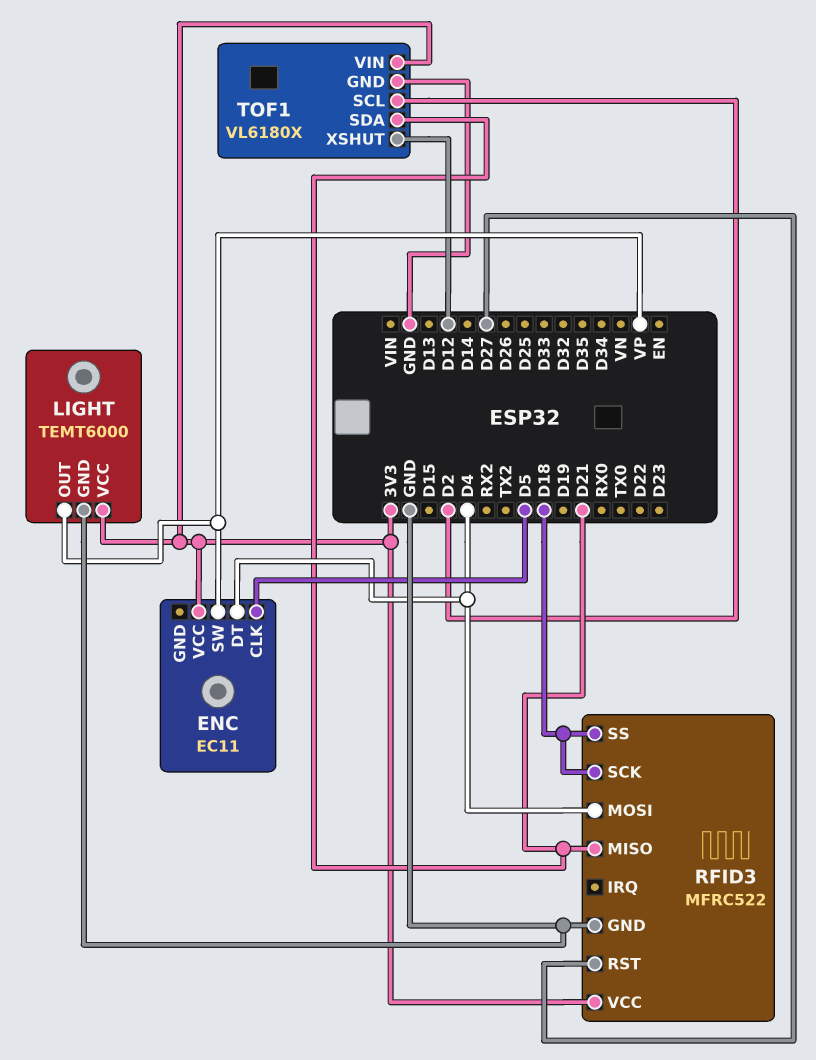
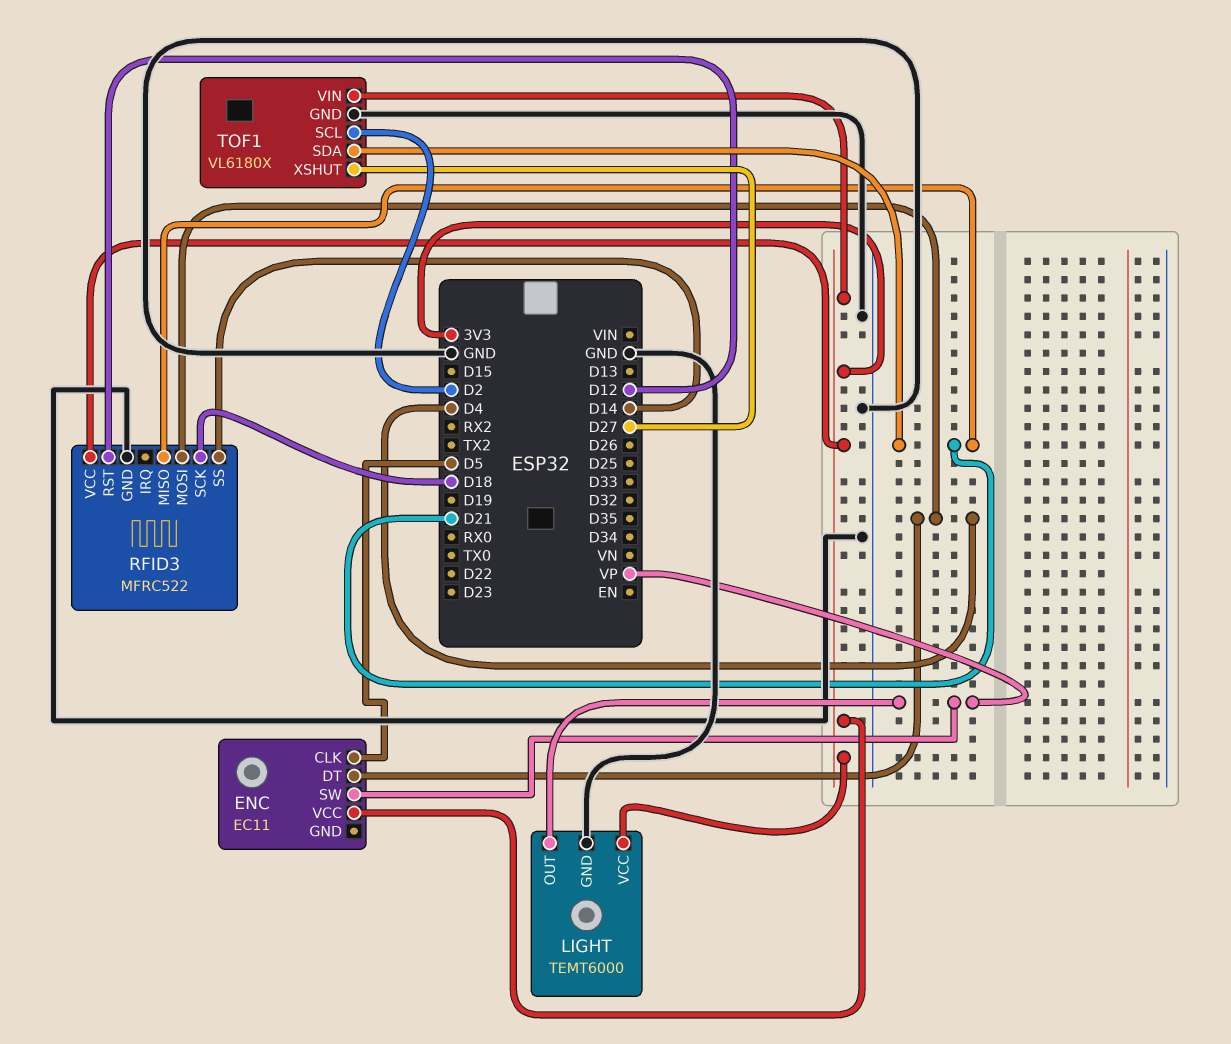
RFID3 pin RST: D27 -> D12
RFID3 pin SS: D18 -> D14
TOF1 pin XSHUT: D12 -> D27

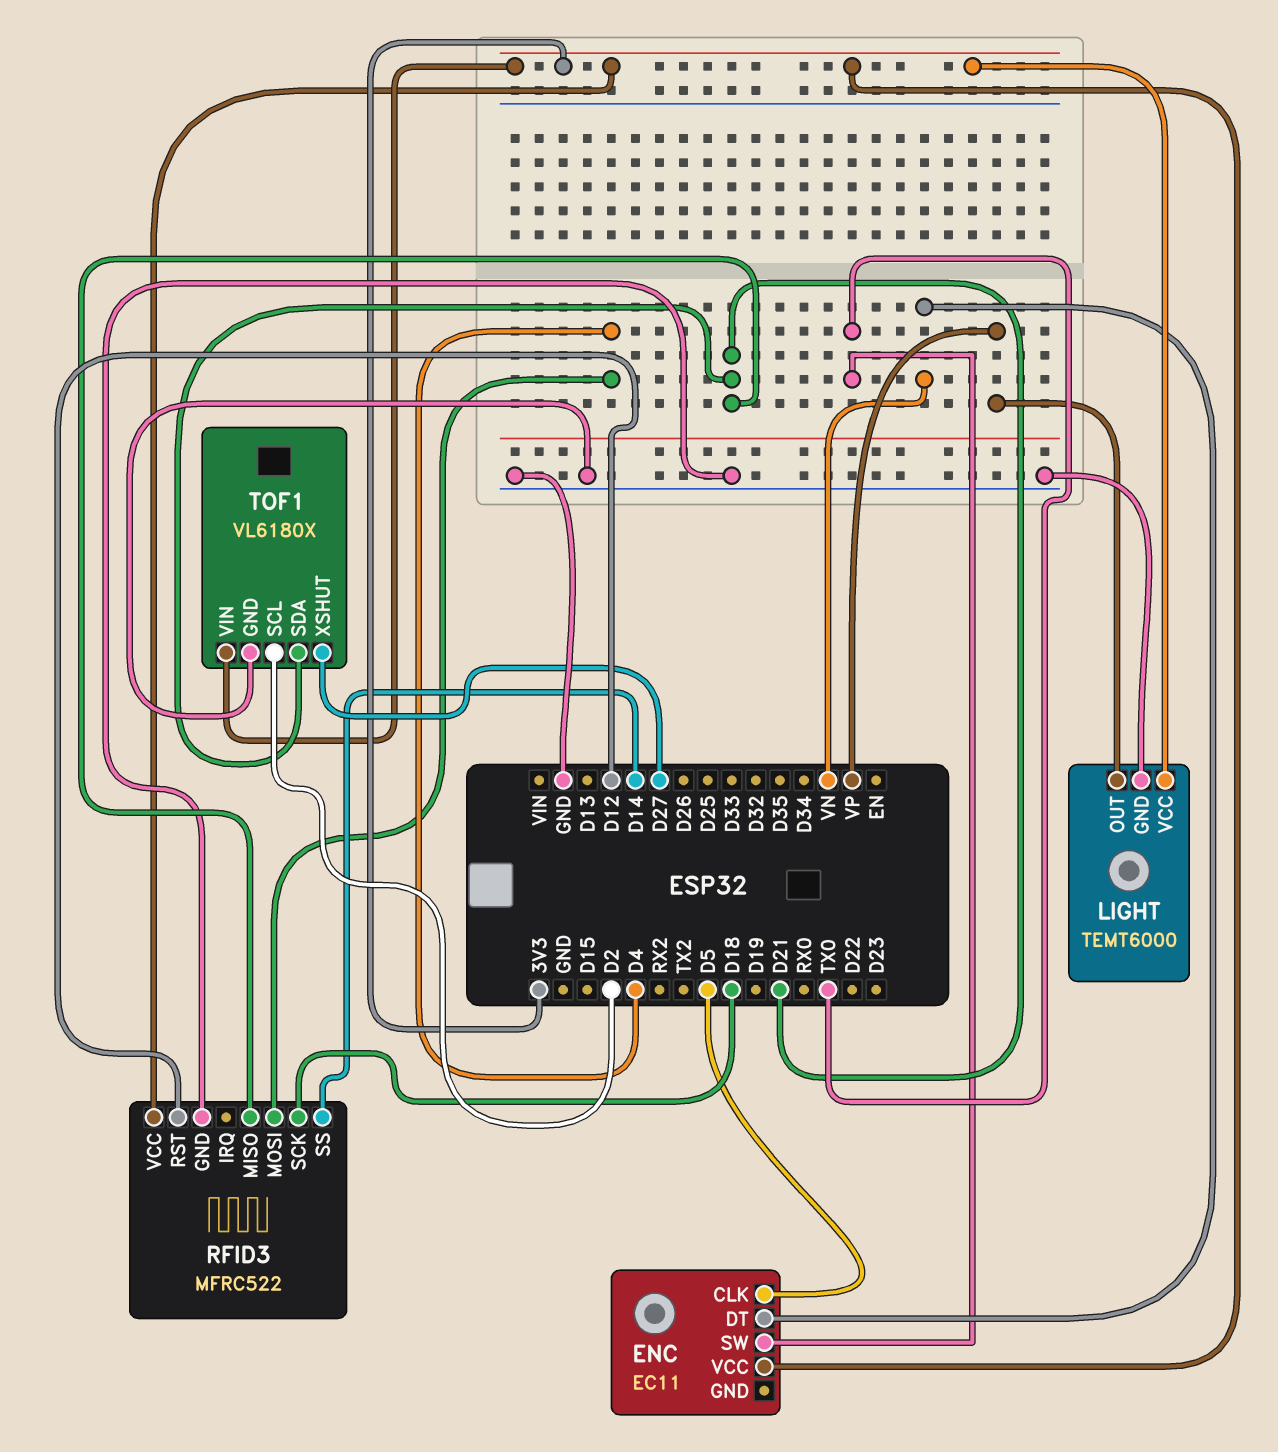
ENC pin DT: D4 -> VN
ENC pin SW: VP -> TX0

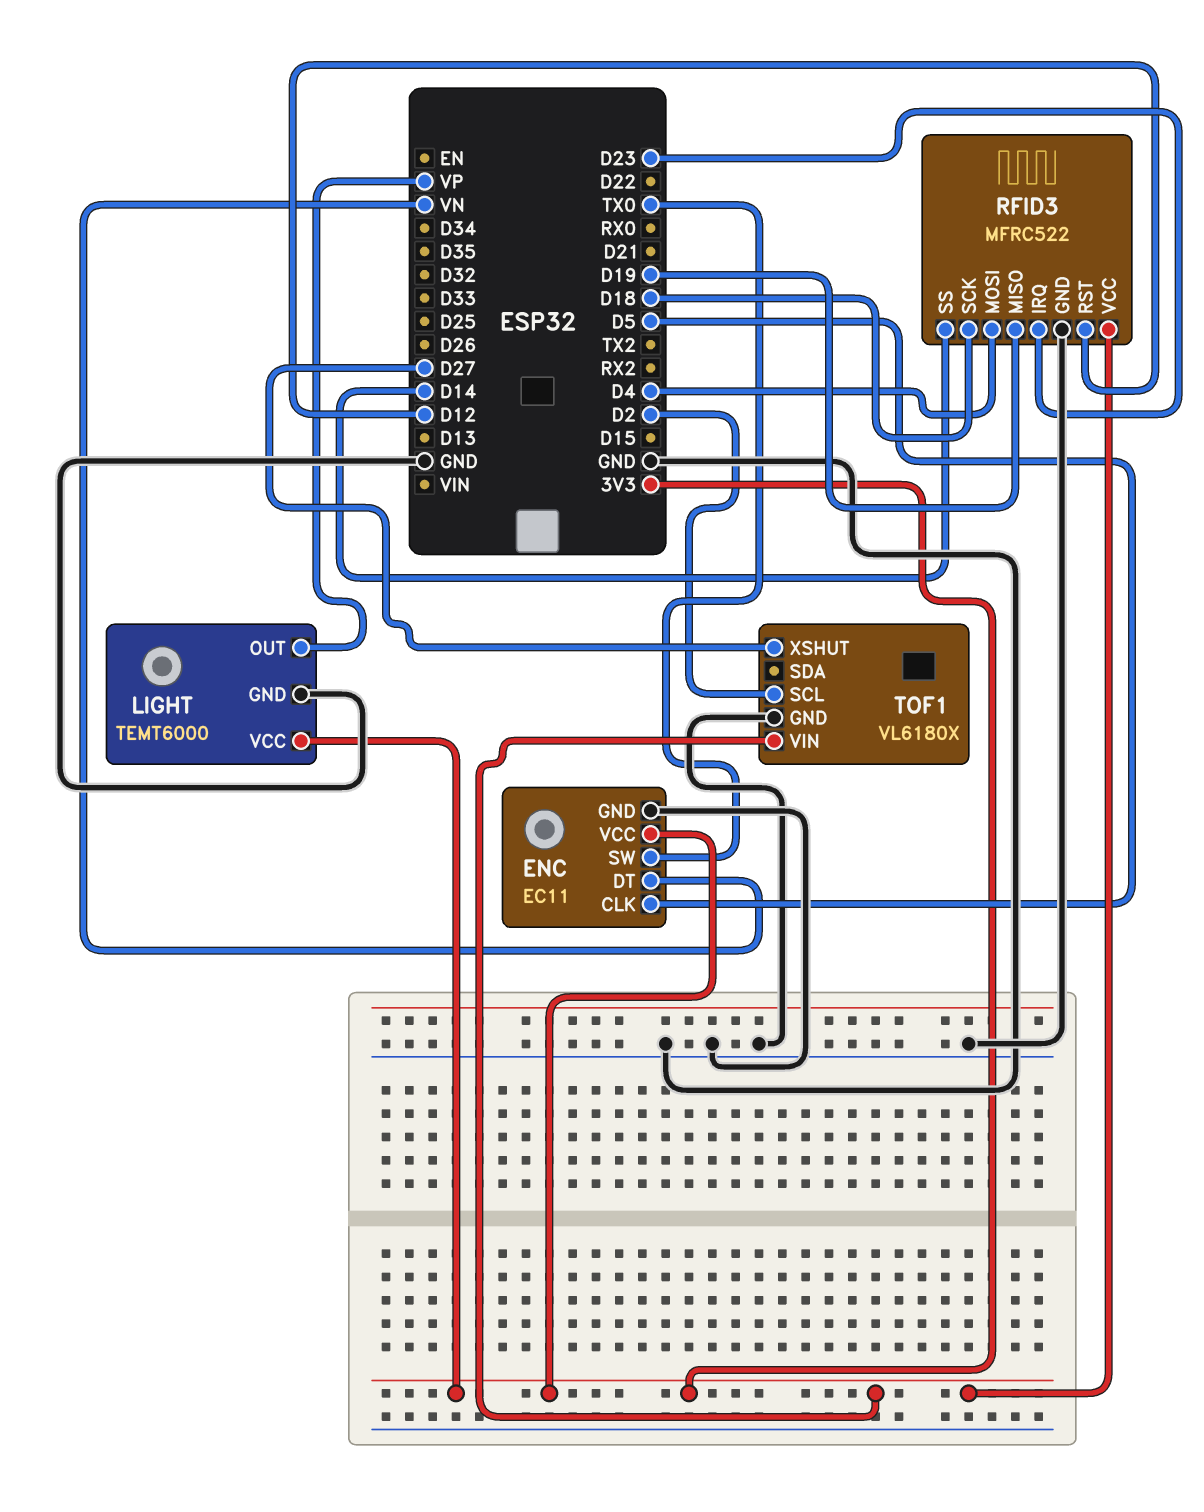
ENC pin GND: none -> GND
RFID3 pin IRQ: none -> D23
RFID3 pin MISO: D21 -> D19
TOF1 pin SDA: D21 -> none

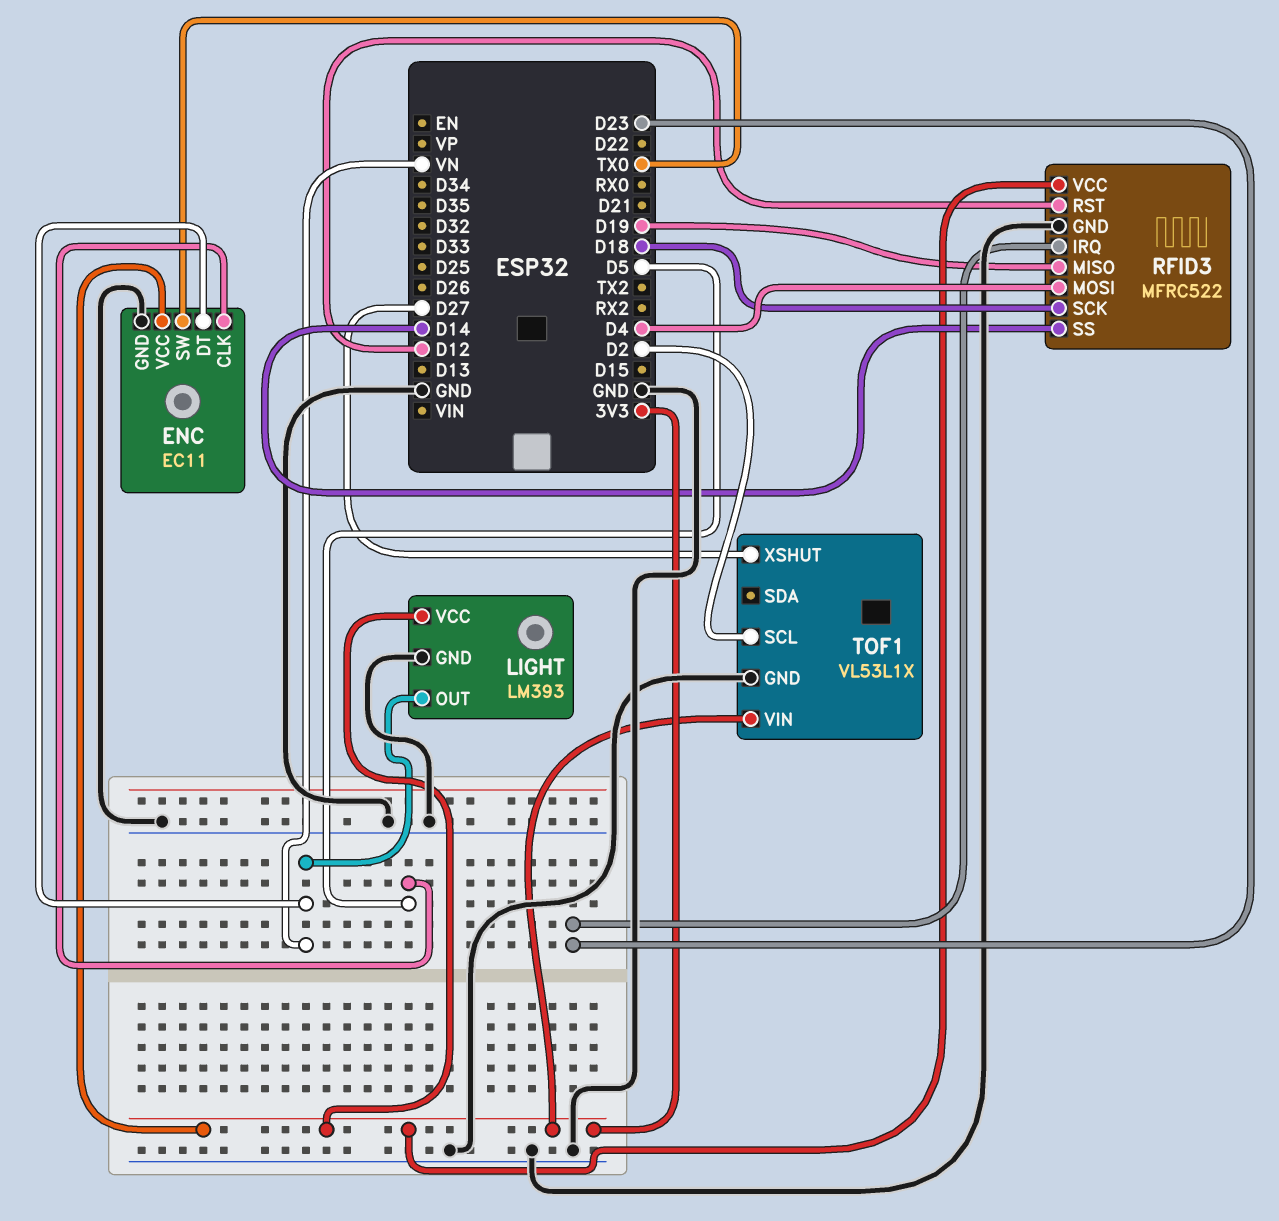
LIGHT: TEMT6000 -> LM393
LIGHT pin OUT: VP -> VN
TOF1: VL6180X -> VL53L1X

